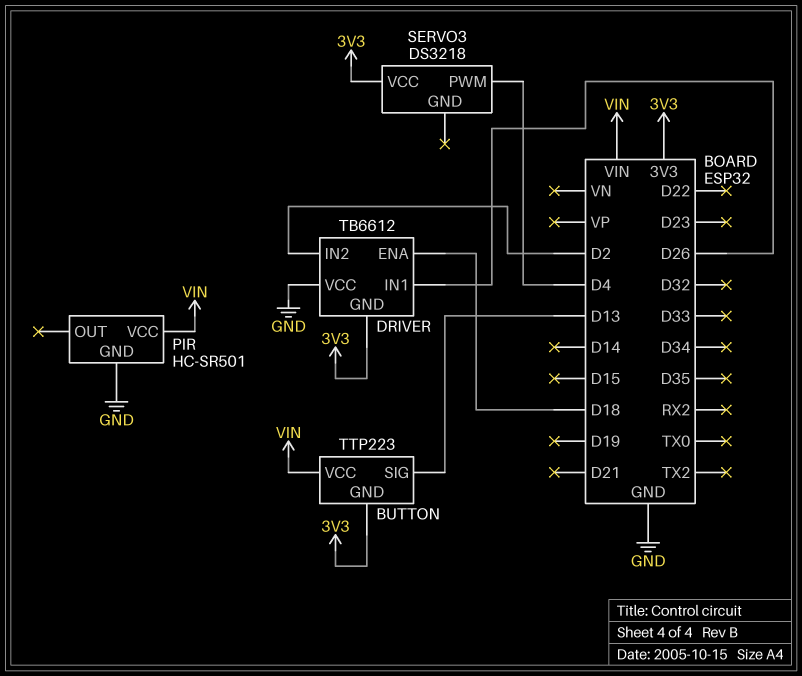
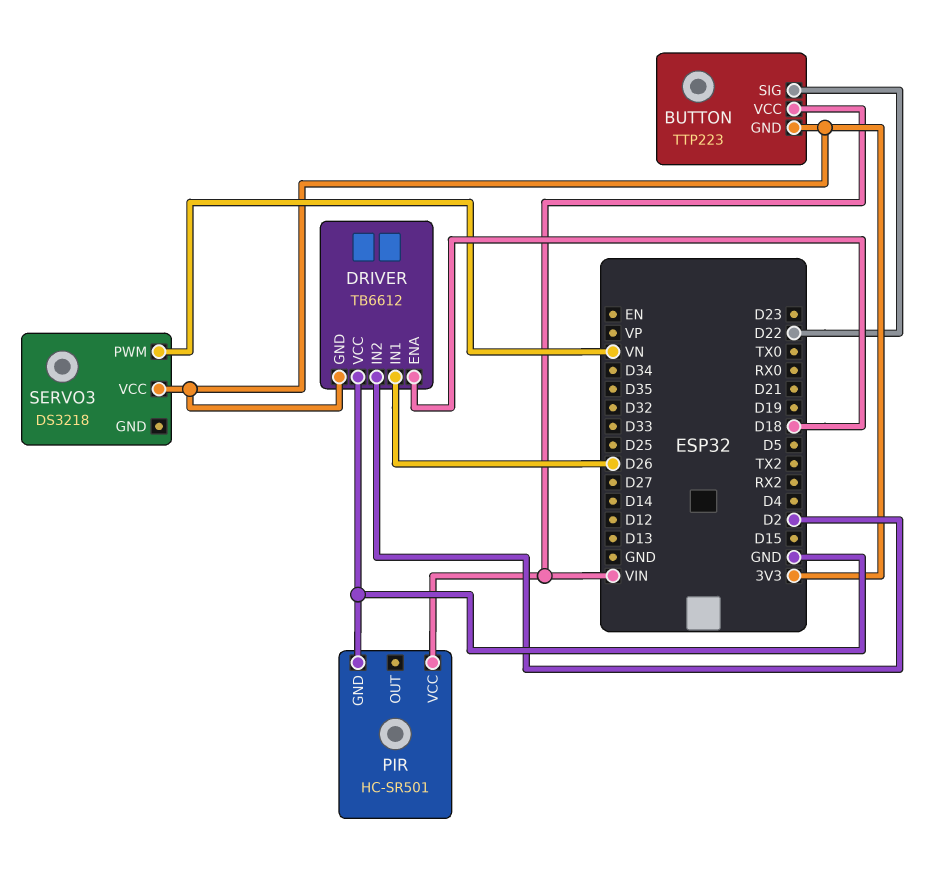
BUTTON pin SIG: D13 -> D22
SERVO3 pin PWM: D4 -> VN

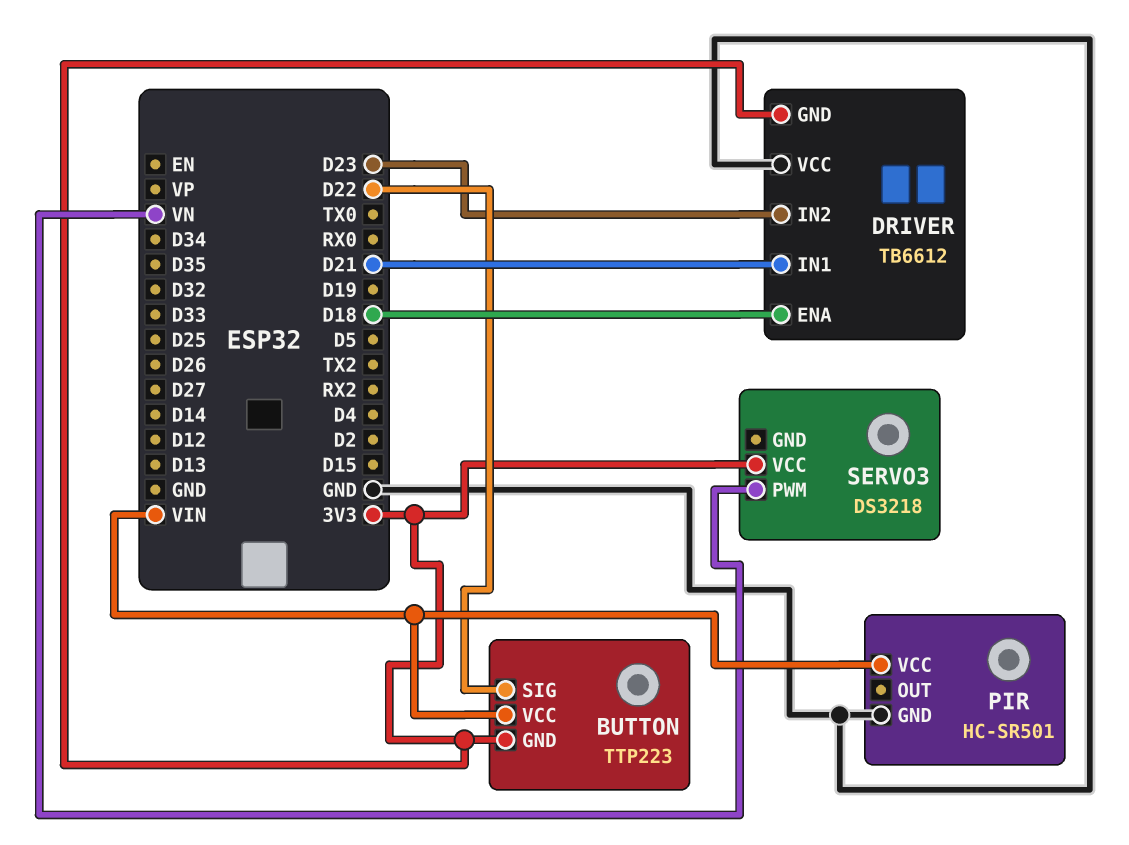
DRIVER pin IN1: D26 -> D21
DRIVER pin IN2: D2 -> D23

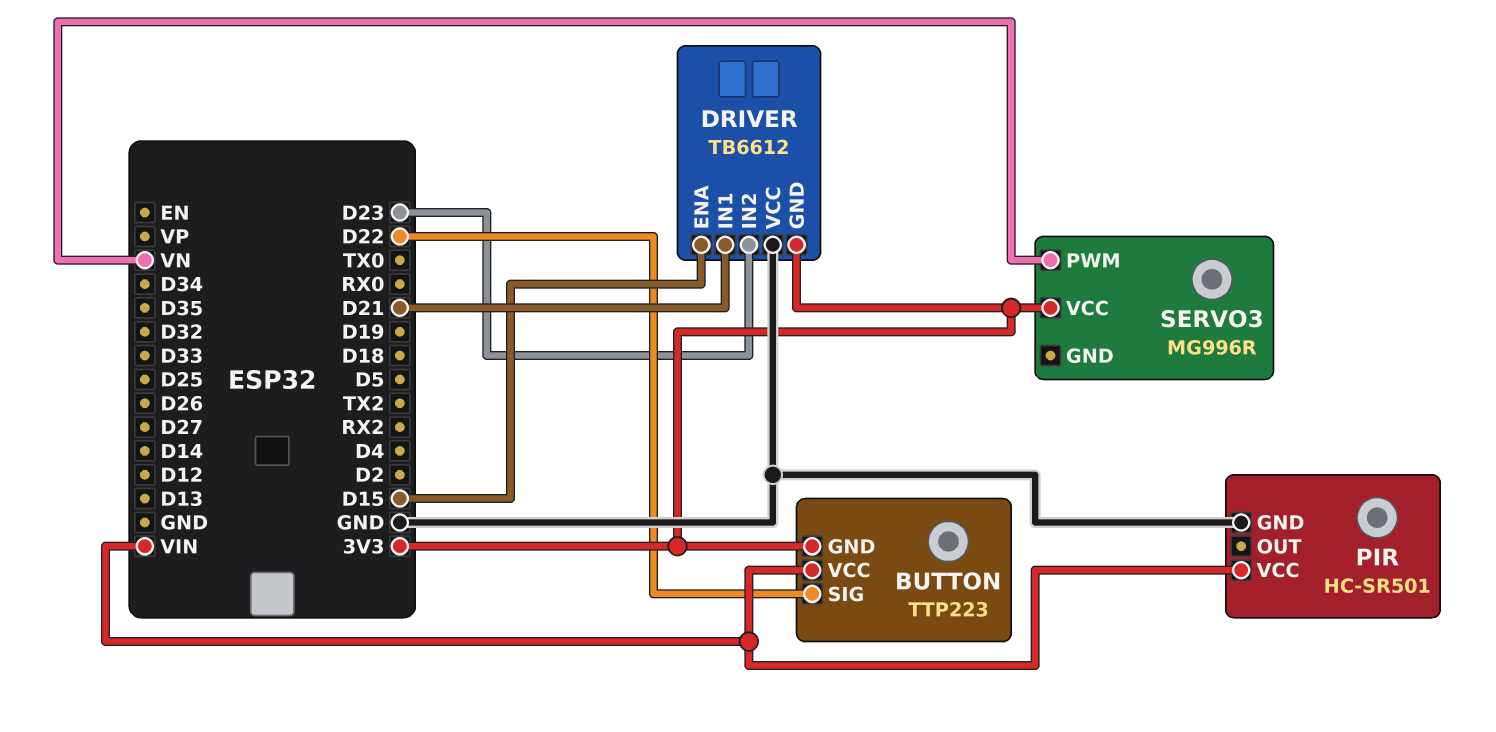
DRIVER pin ENA: D18 -> D15
SERVO3: DS3218 -> MG996R

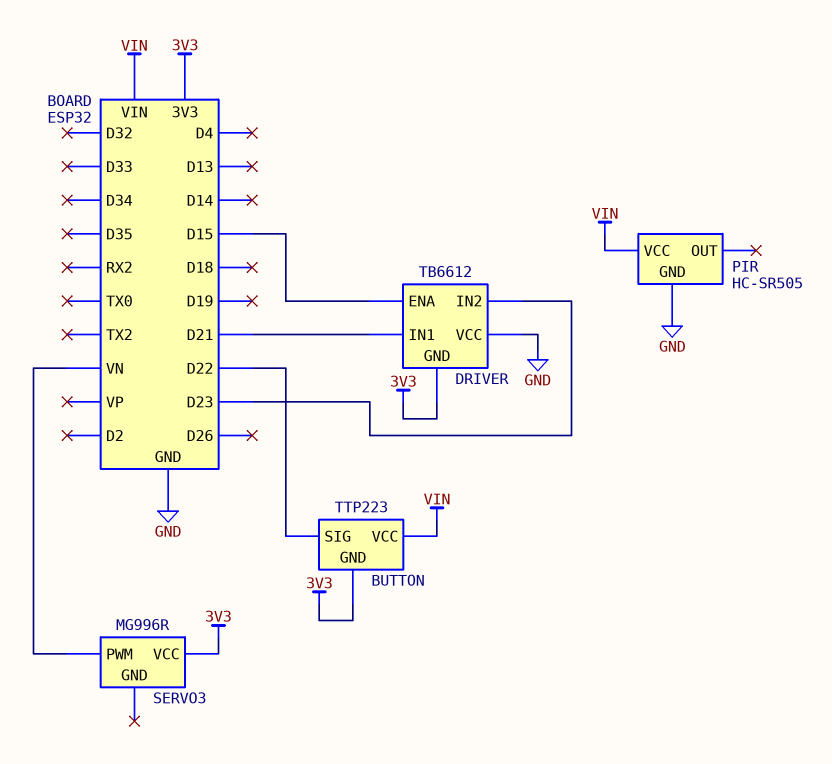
PIR: HC-SR501 -> HC-SR505

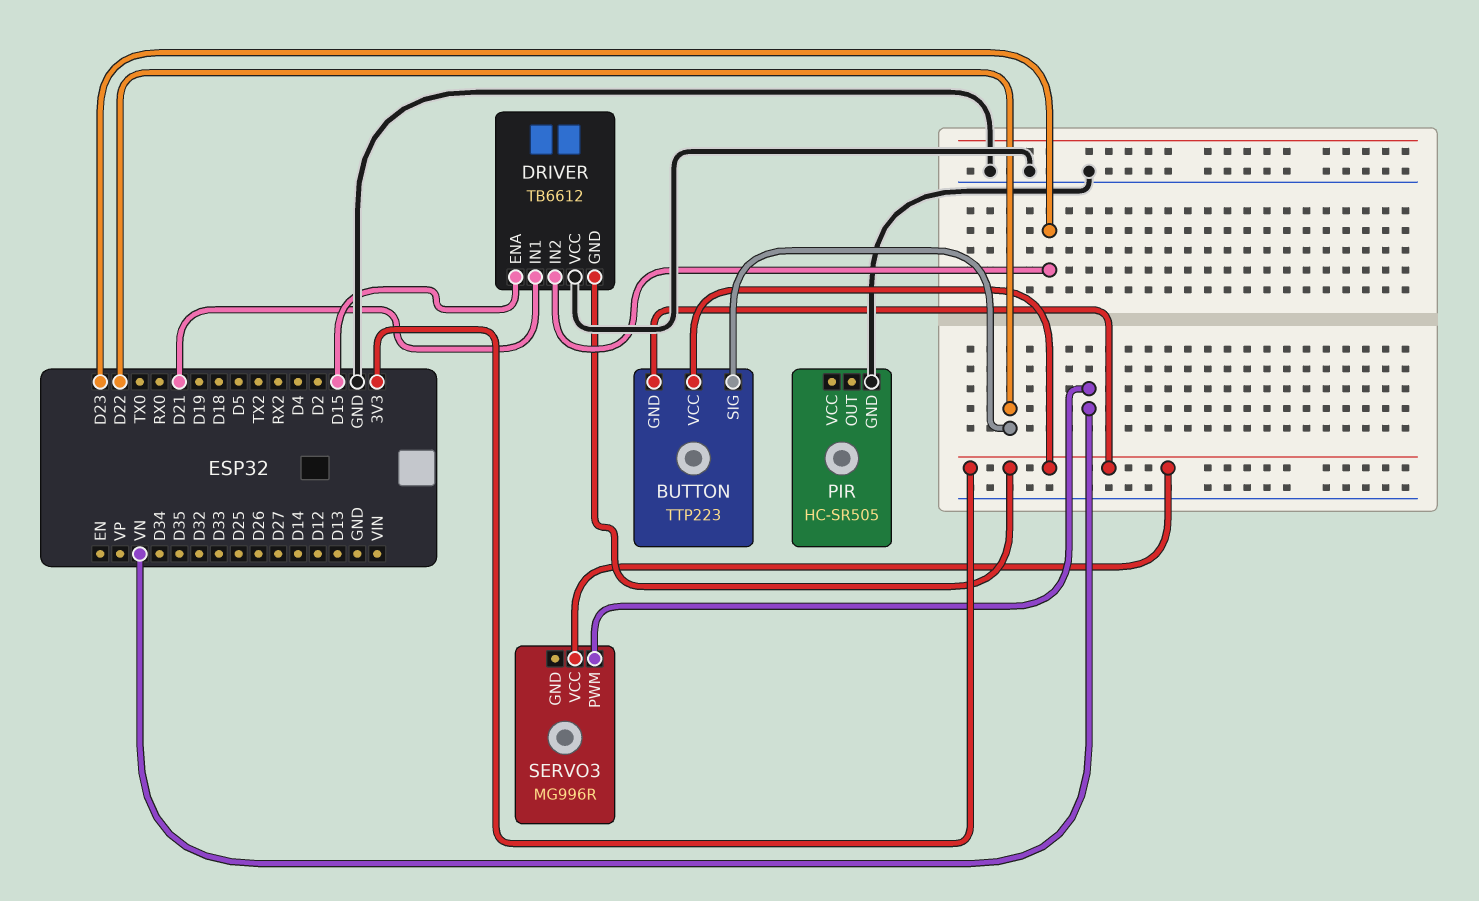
BUTTON pin VCC: VIN -> 3V3
PIR pin VCC: VIN -> none

